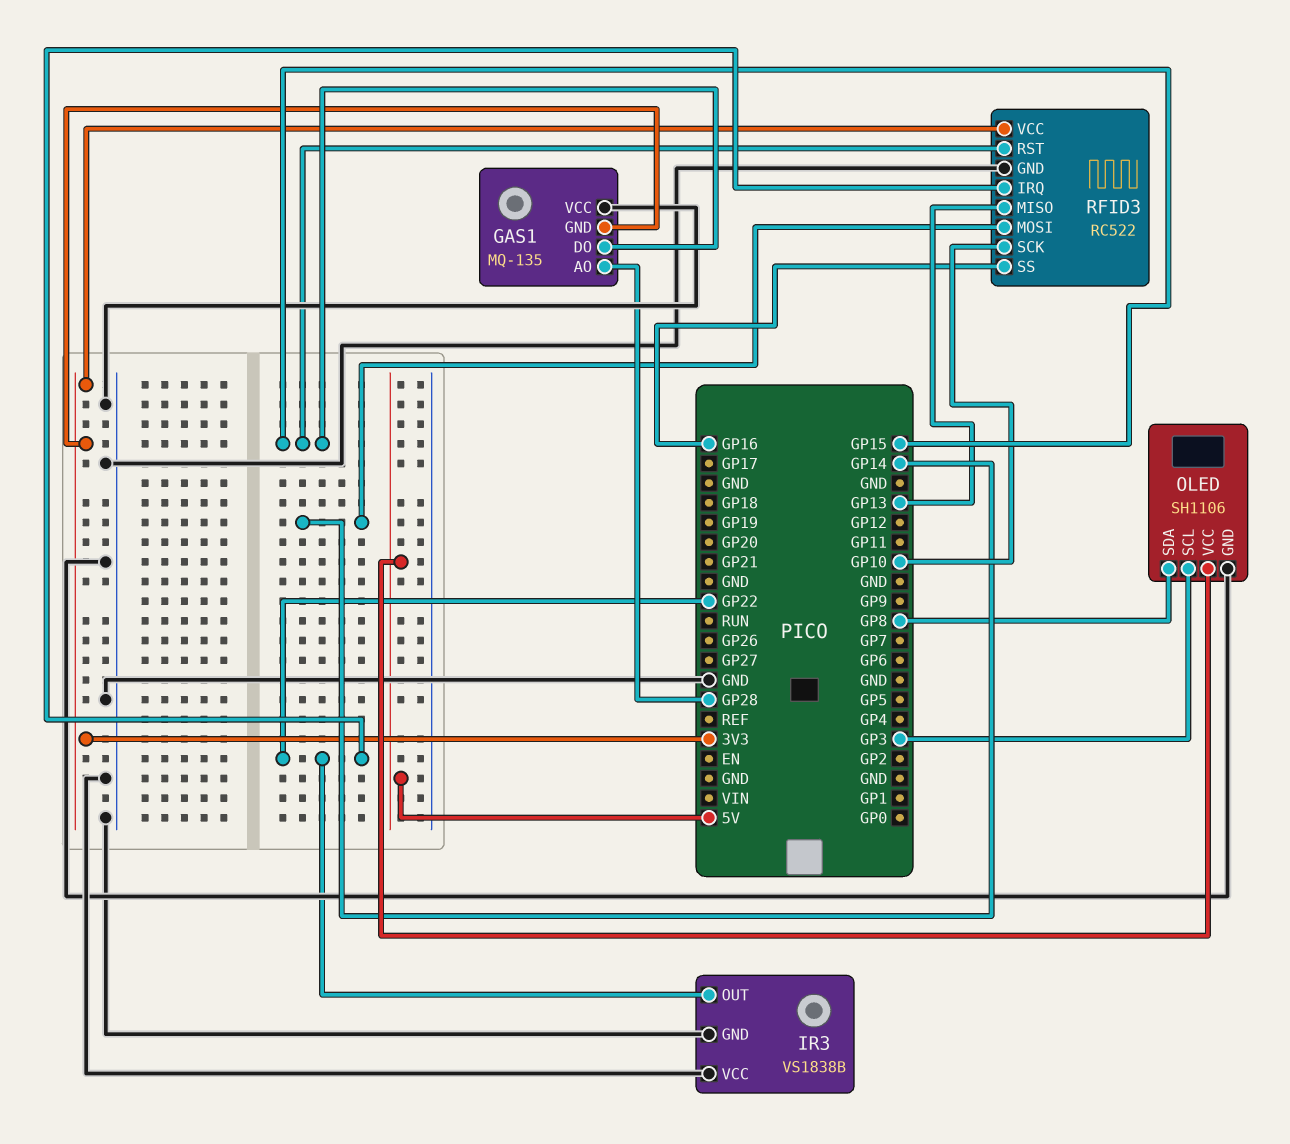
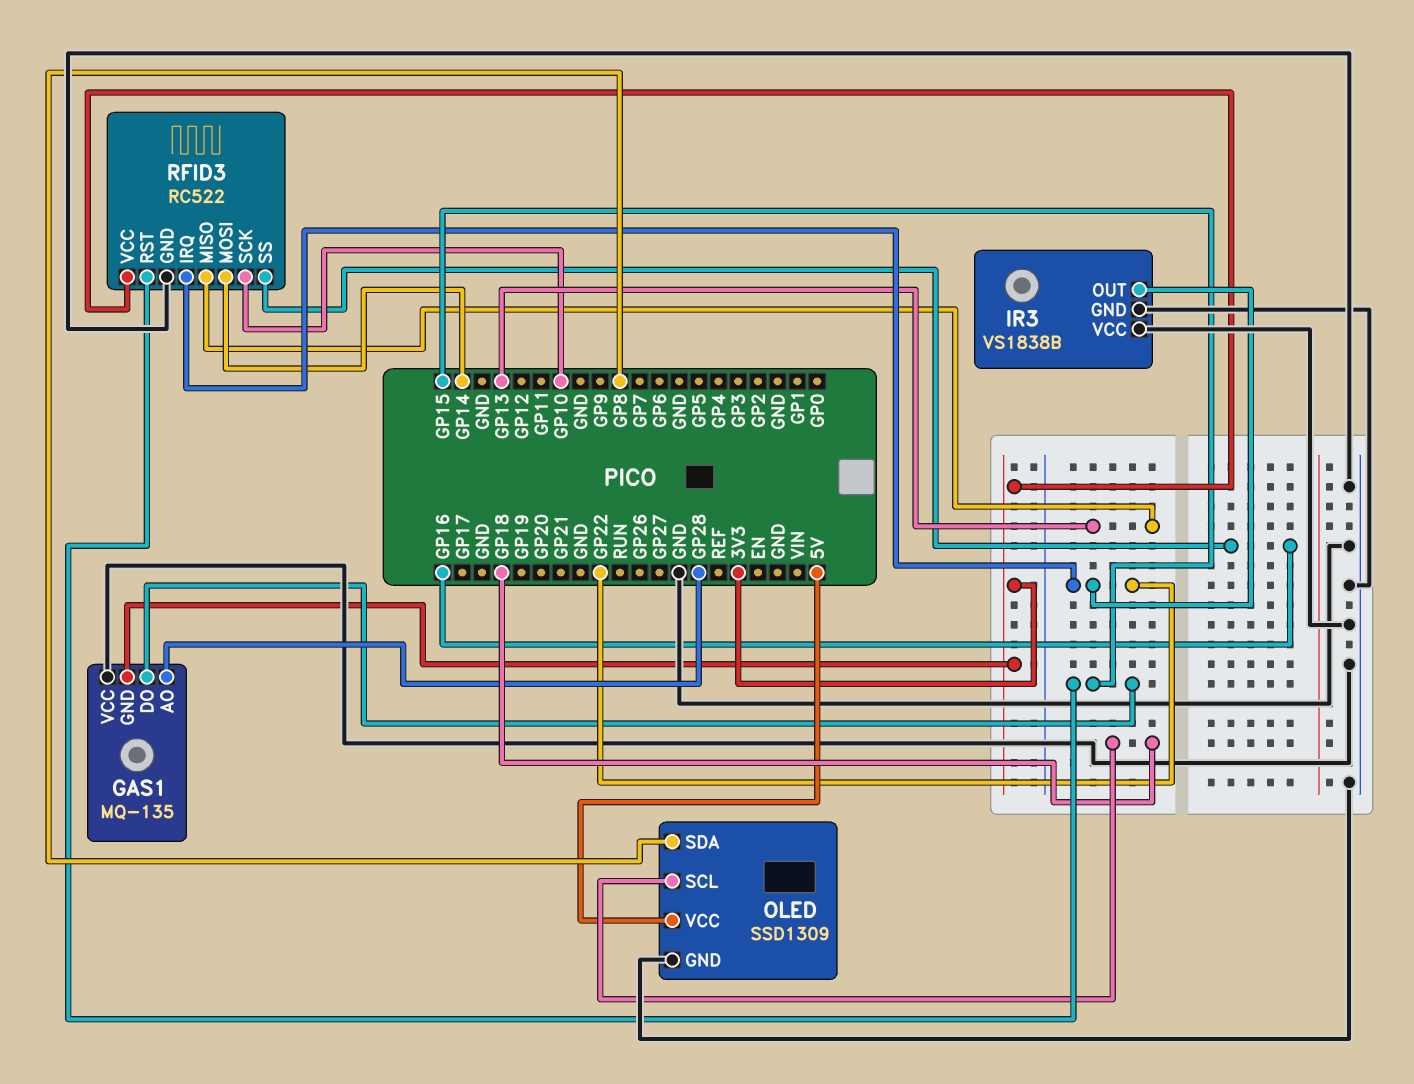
OLED: SH1106 -> SSD1309
OLED pin SCL: GP3 -> GP18

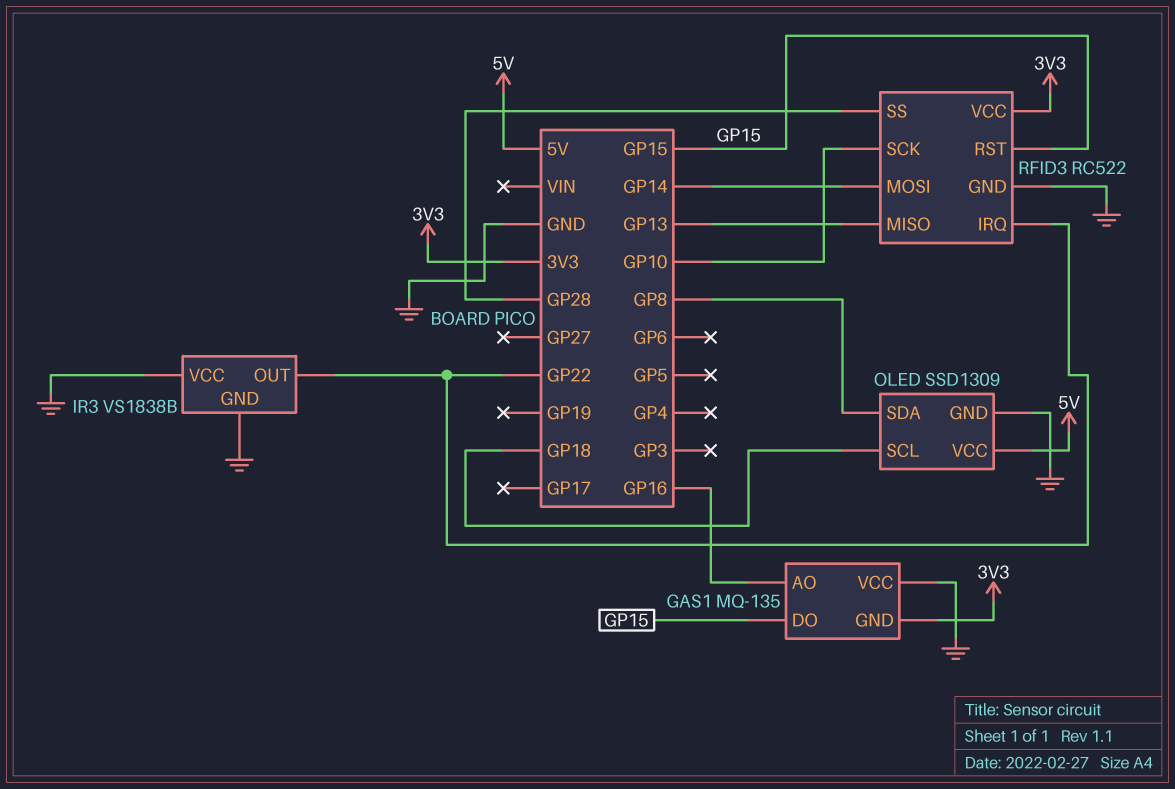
GAS1 pin AO: GP28 -> GP16
RFID3 pin SS: GP16 -> GP28

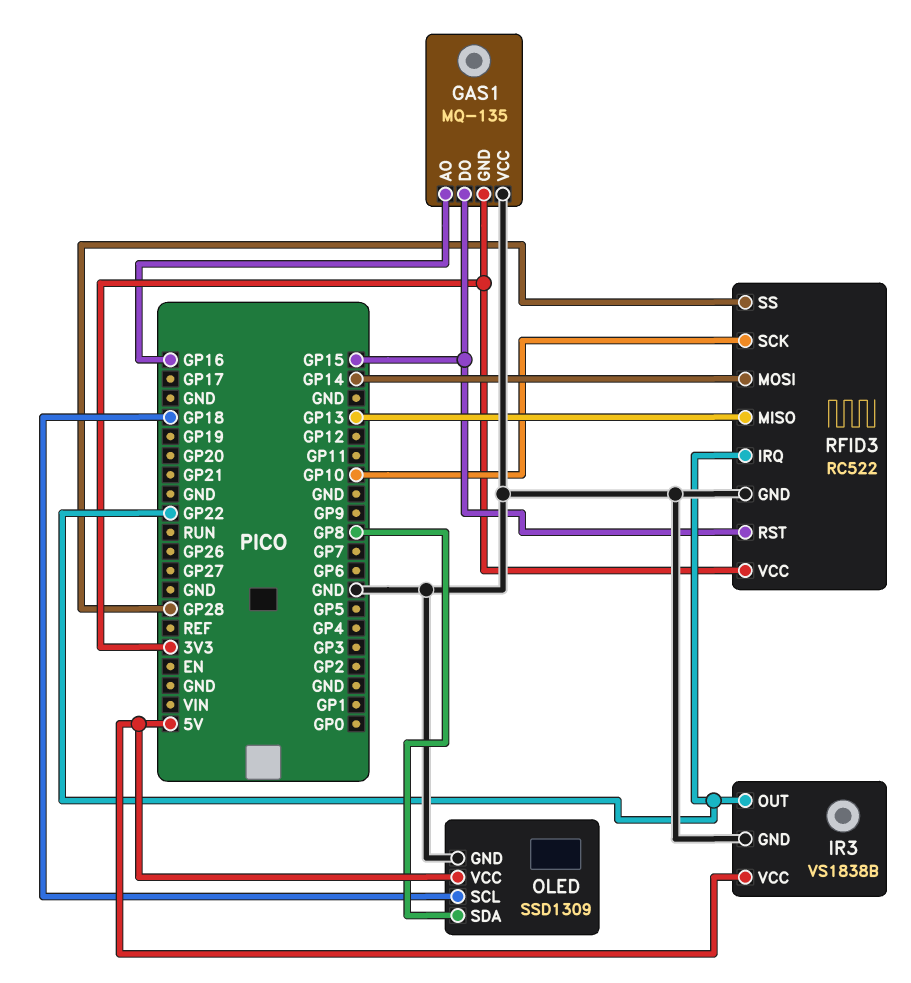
IR3 pin VCC: GND -> 5V

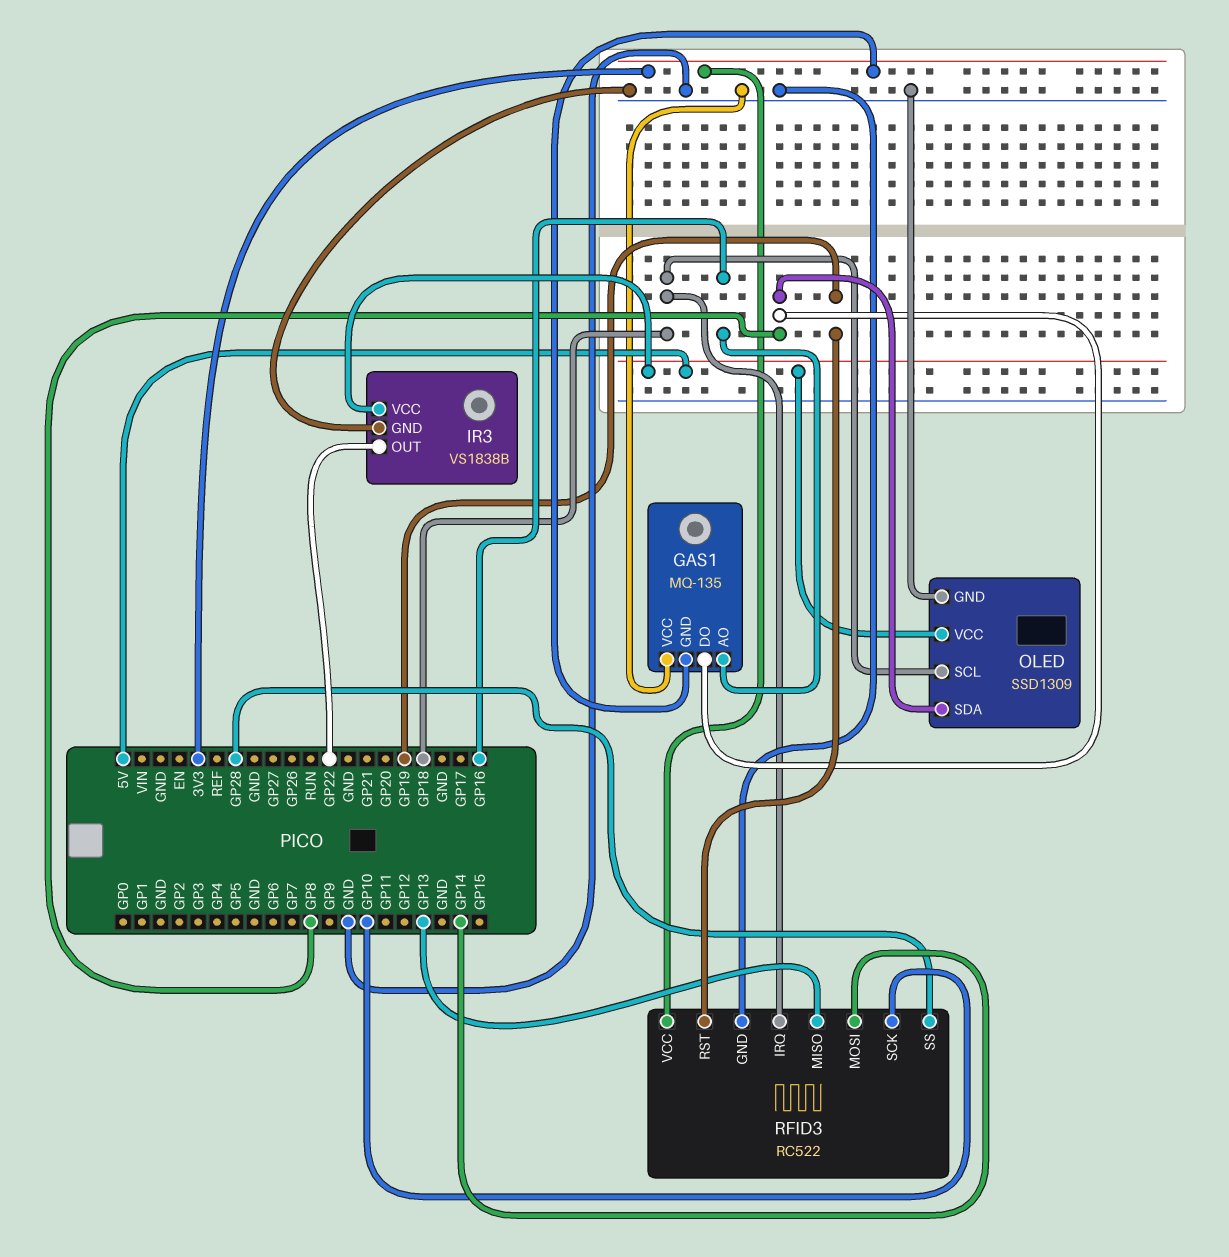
GAS1 pin DO: GP15 -> GP8
RFID3 pin IRQ: GP22 -> GP18
RFID3 pin RST: GP15 -> GP19

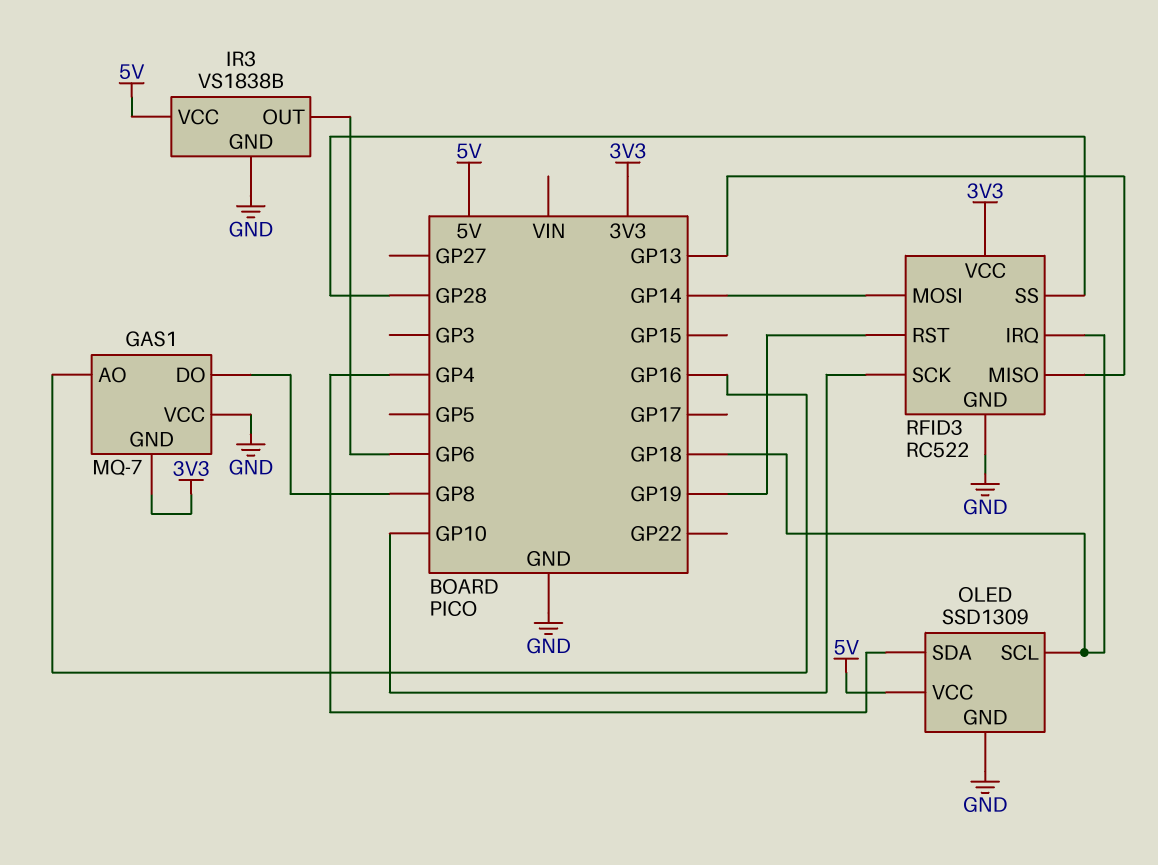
GAS1: MQ-135 -> MQ-7
IR3 pin OUT: GP22 -> GP6
OLED pin SDA: GP8 -> GP4

